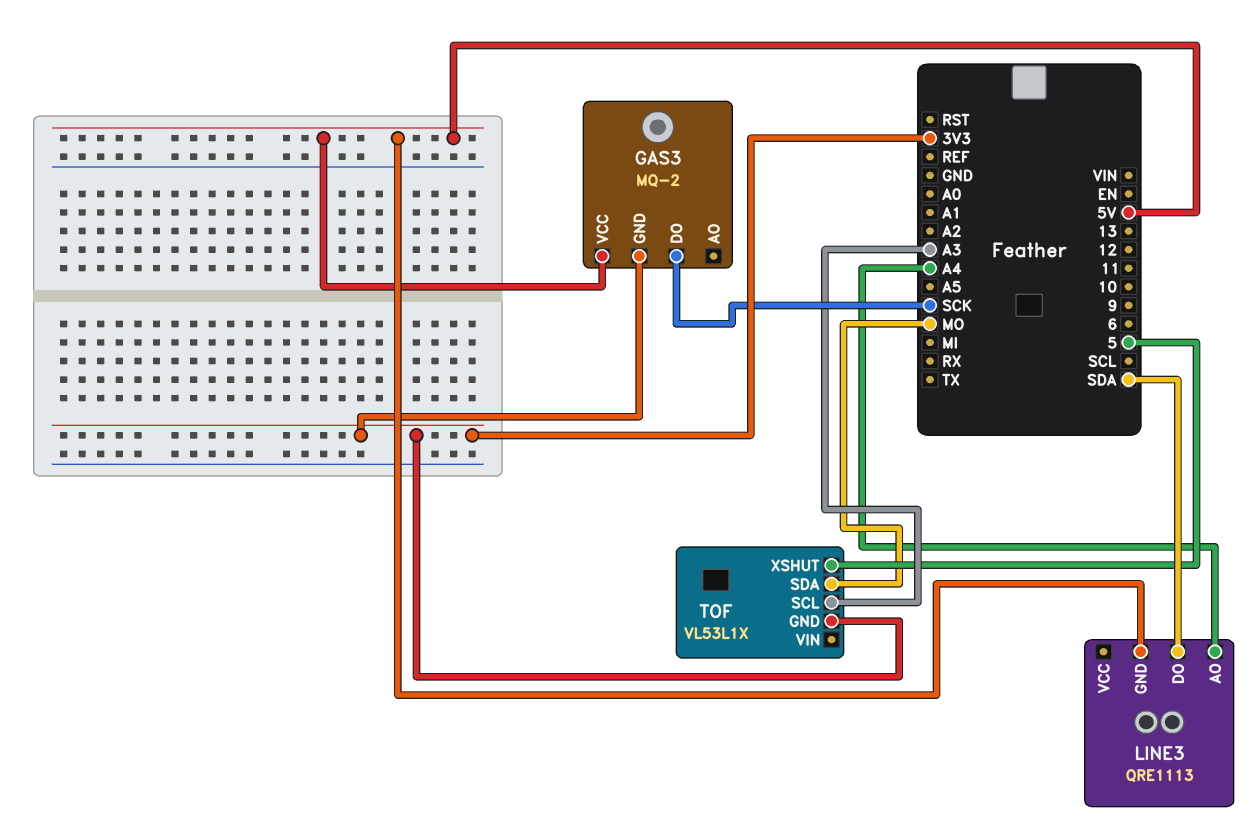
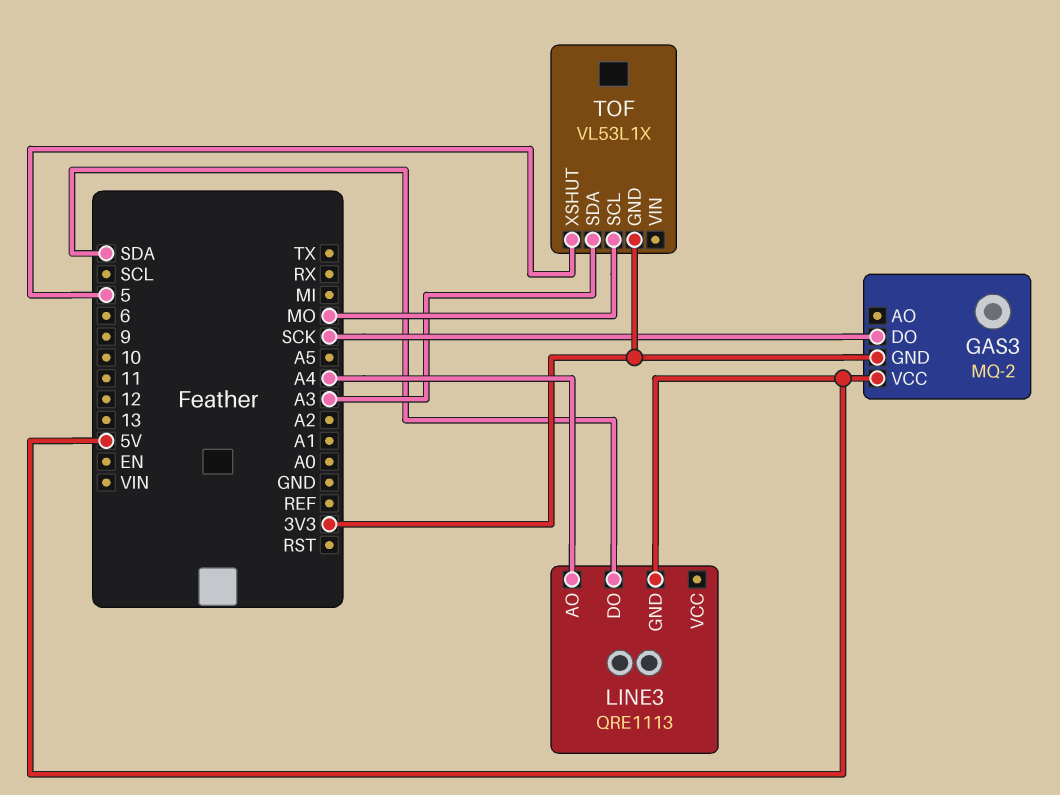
TOF pin SCL: A3 -> MO
TOF pin SDA: MO -> A3

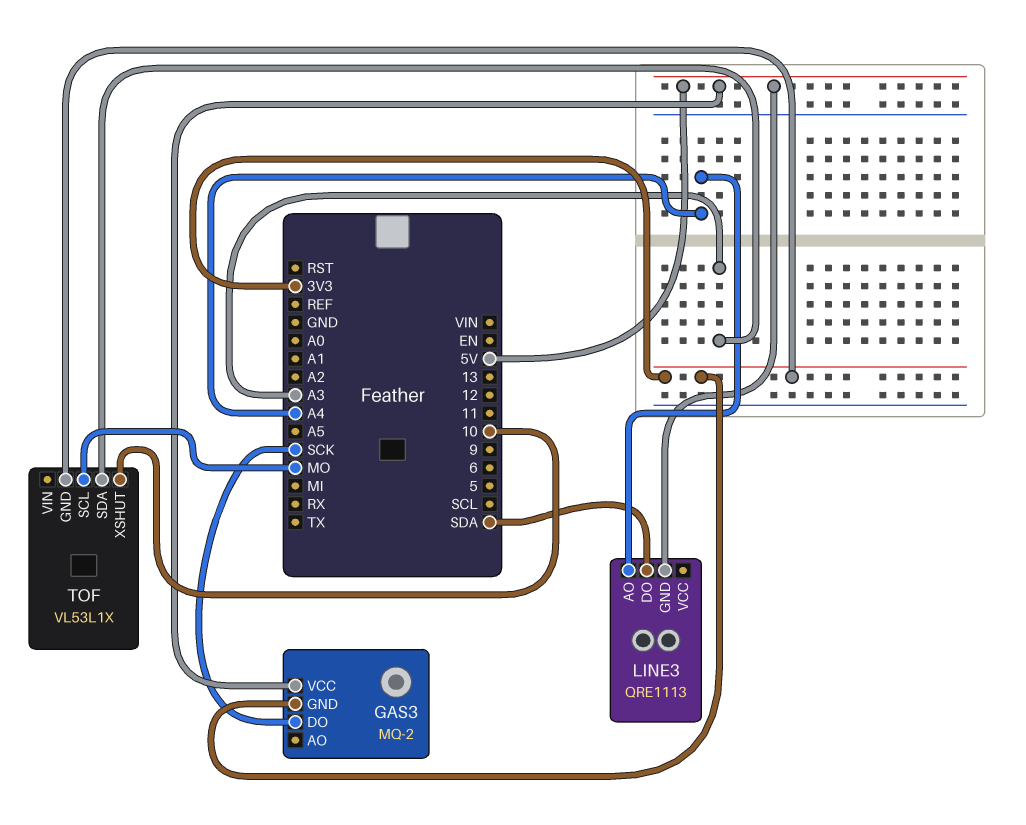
TOF pin XSHUT: 5 -> 10

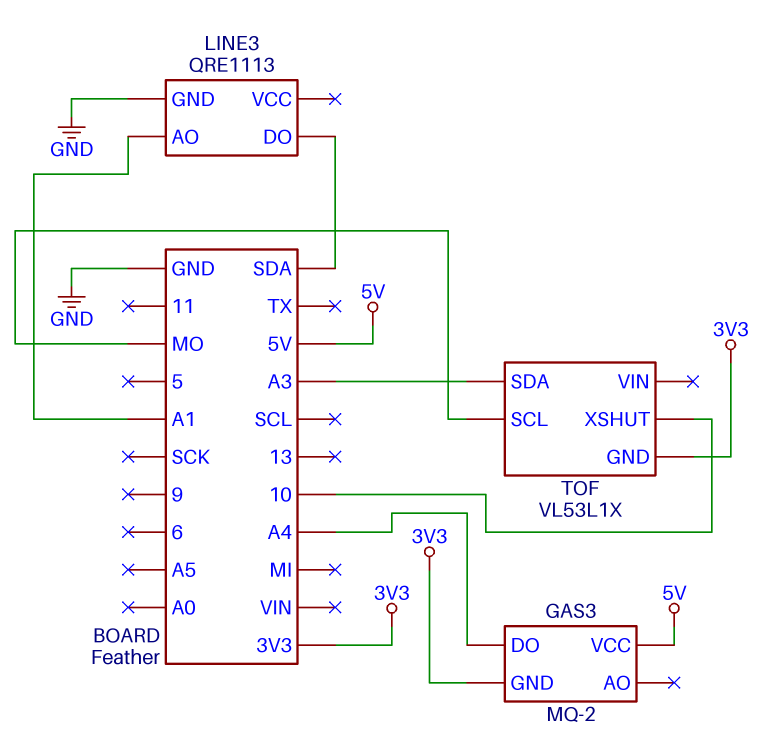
GAS3 pin DO: SCK -> A4
LINE3 pin AO: A4 -> A1
LINE3 pin GND: 5V -> GND

